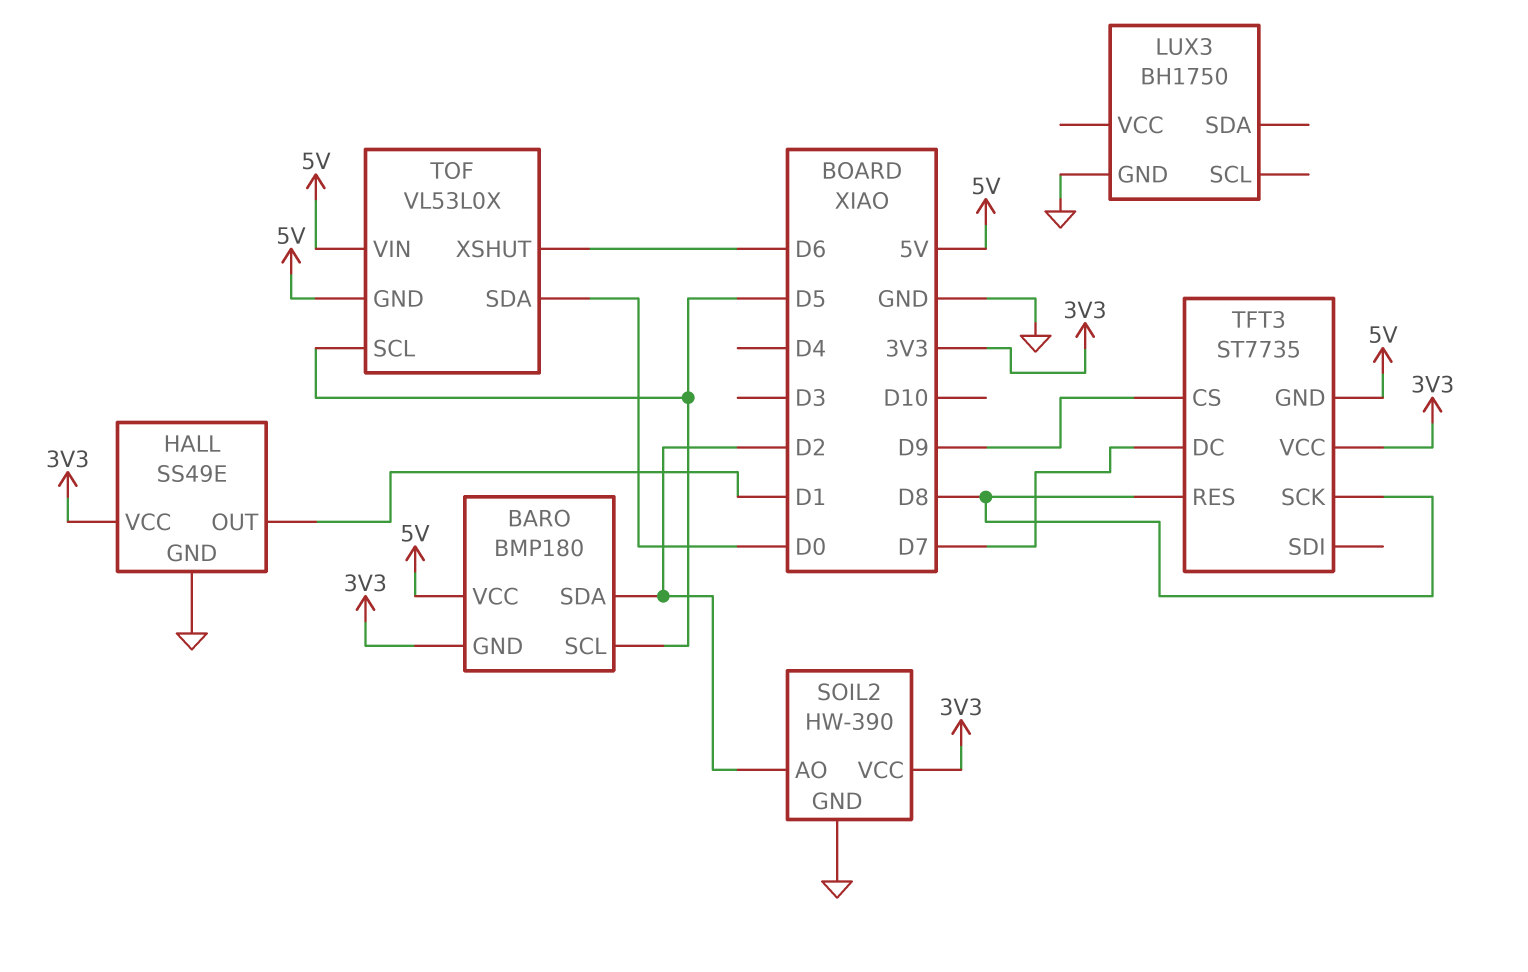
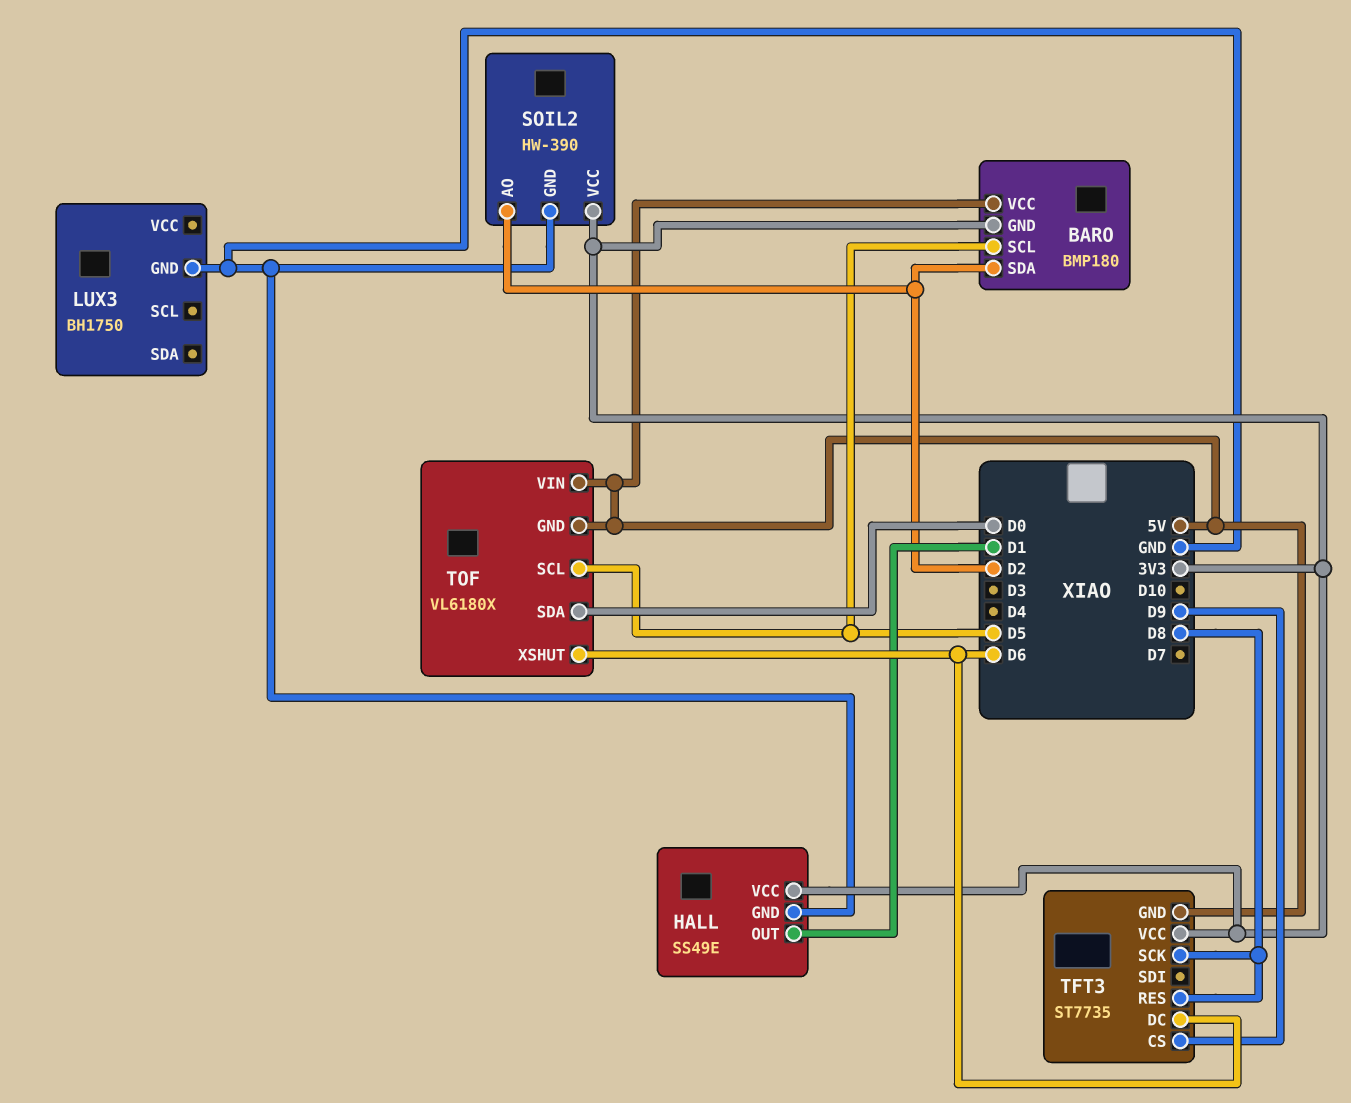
TFT3 pin DC: D7 -> D6
TOF: VL53L0X -> VL6180X

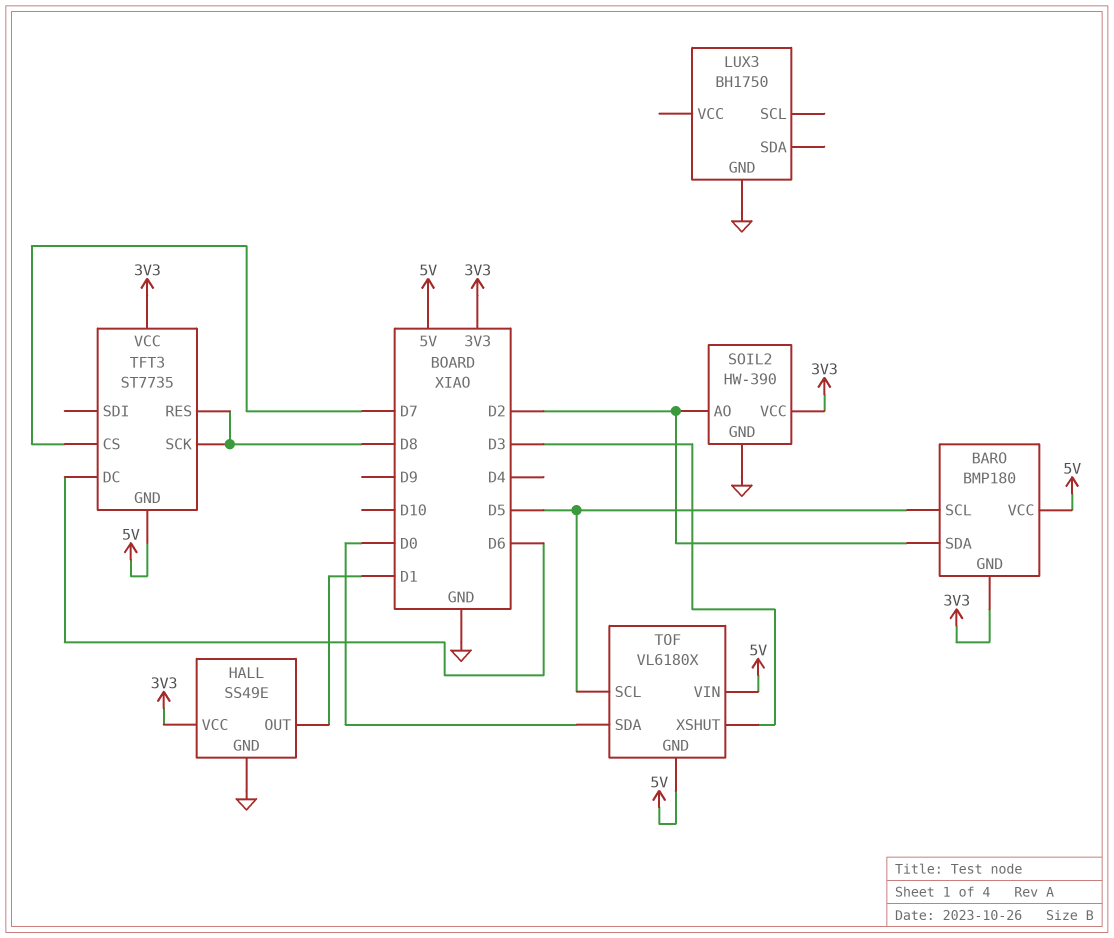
TFT3 pin CS: D9 -> D7
TOF pin XSHUT: D6 -> D3

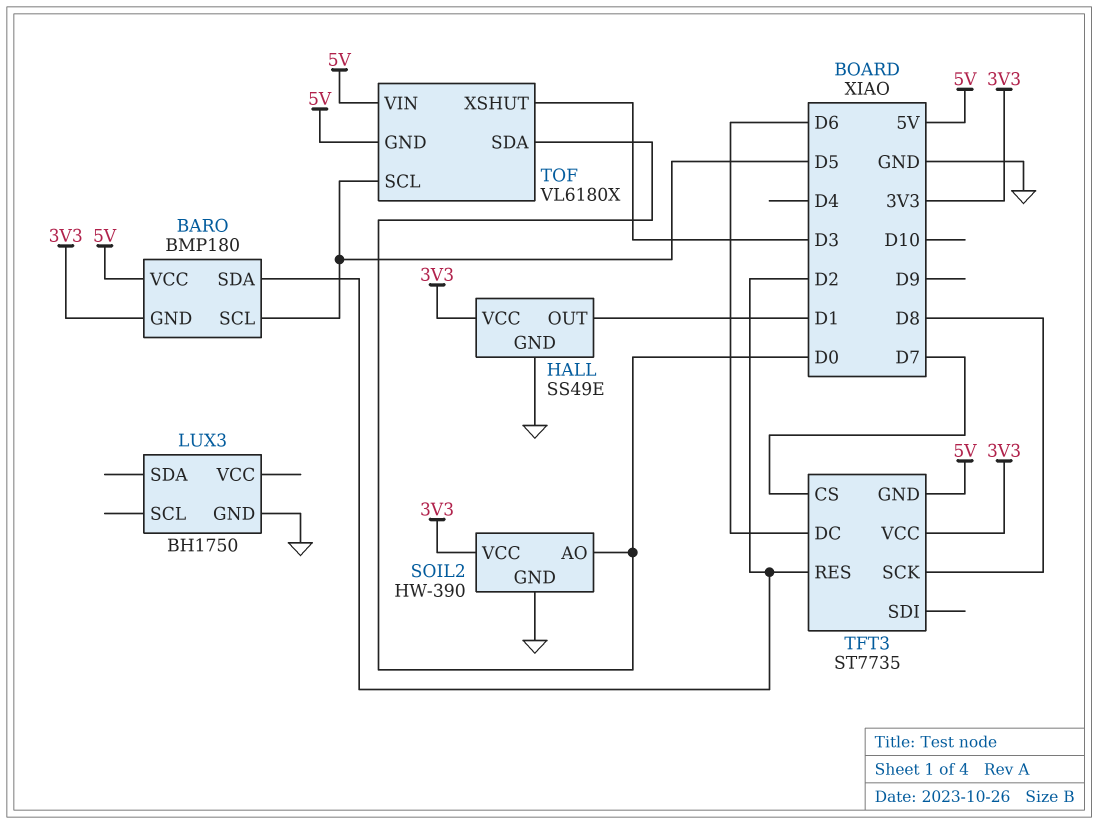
SOIL2 pin AO: D2 -> D0
TFT3 pin RES: D8 -> D2

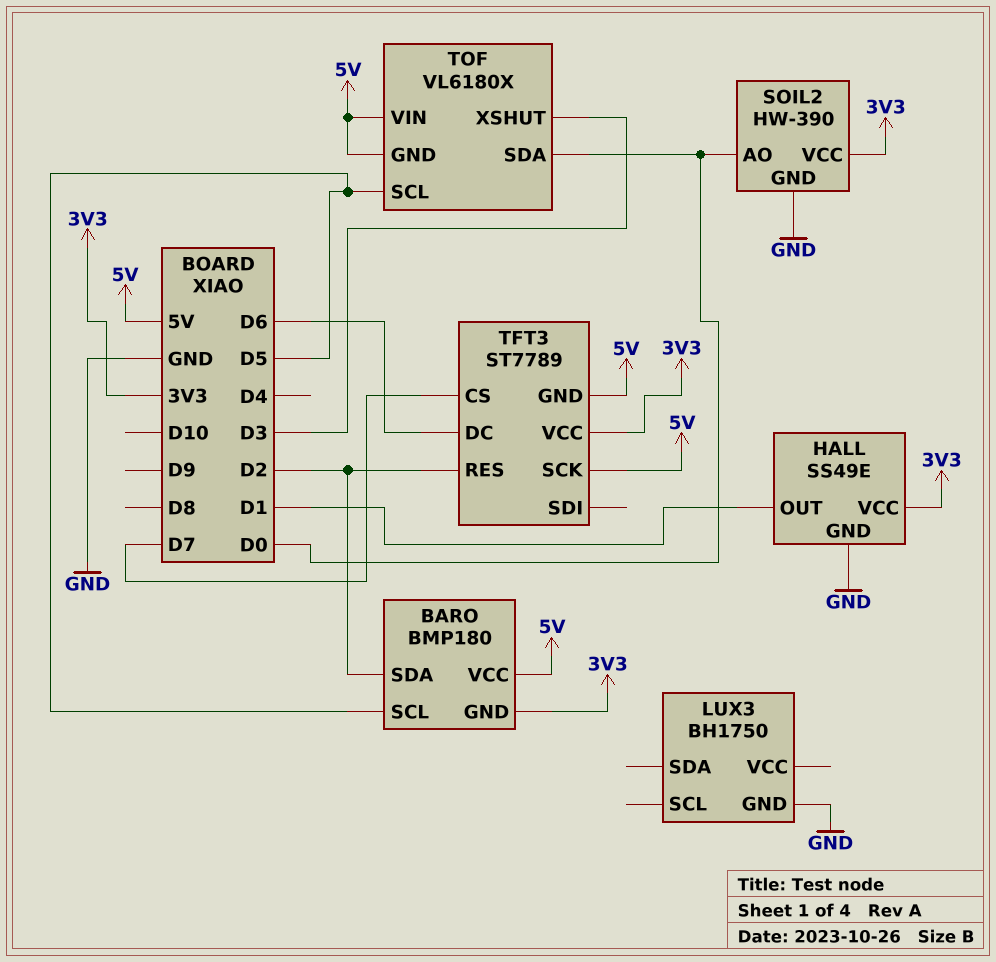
TFT3: ST7735 -> ST7789
TFT3 pin SCK: D8 -> 5V

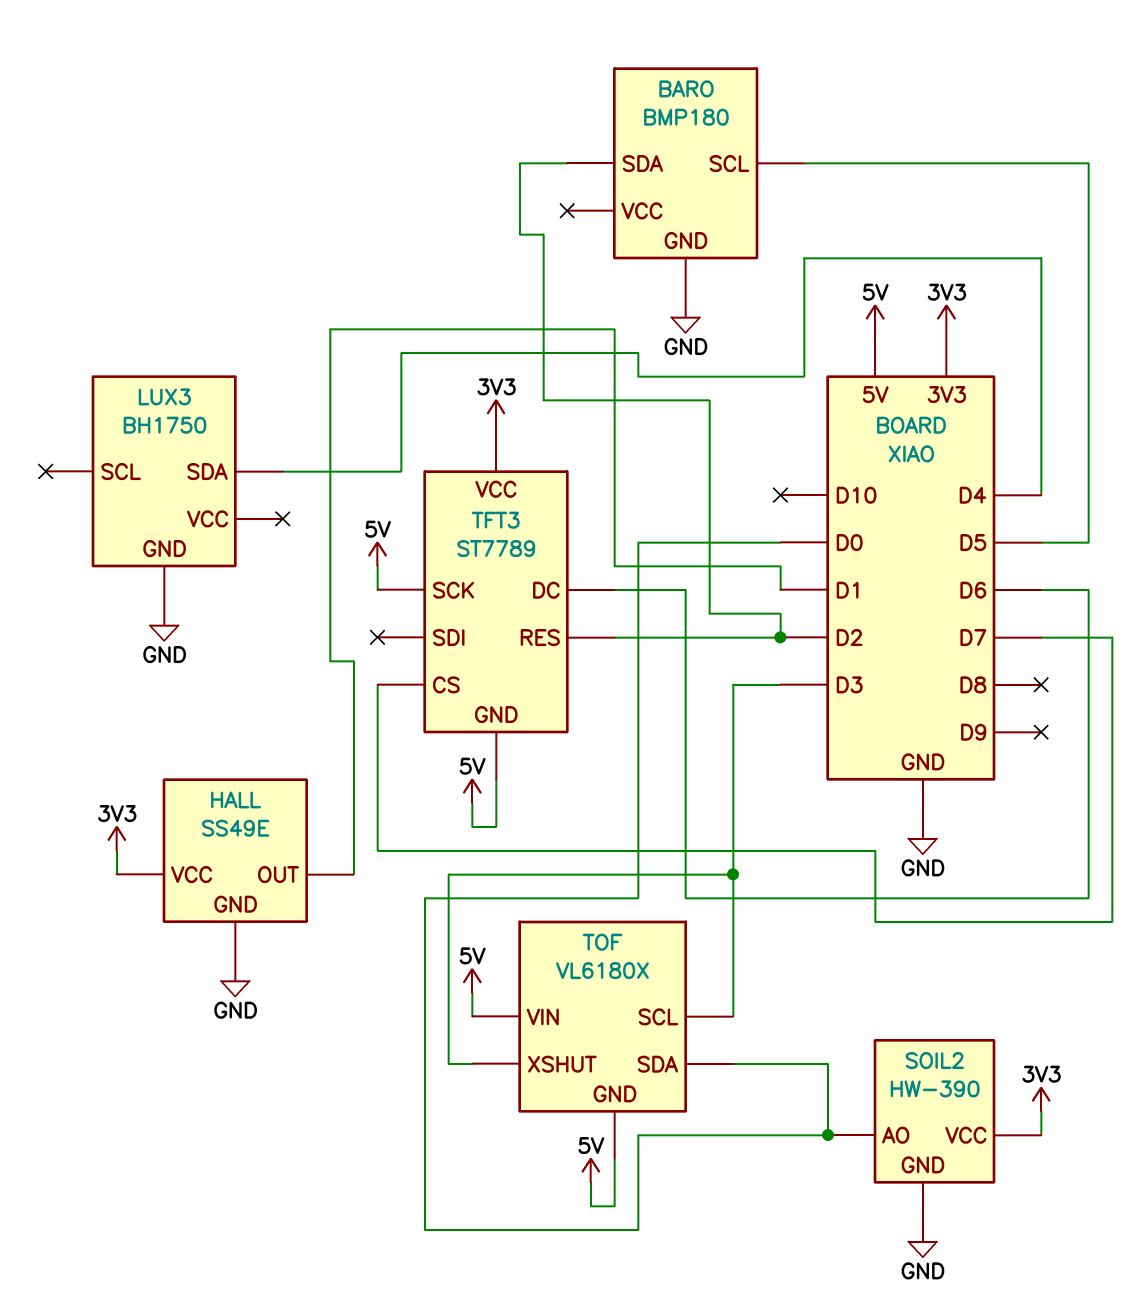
BARO pin GND: 3V3 -> GND
BARO pin VCC: 5V -> none
LUX3 pin SDA: none -> D4
TOF pin SCL: D5 -> D3

